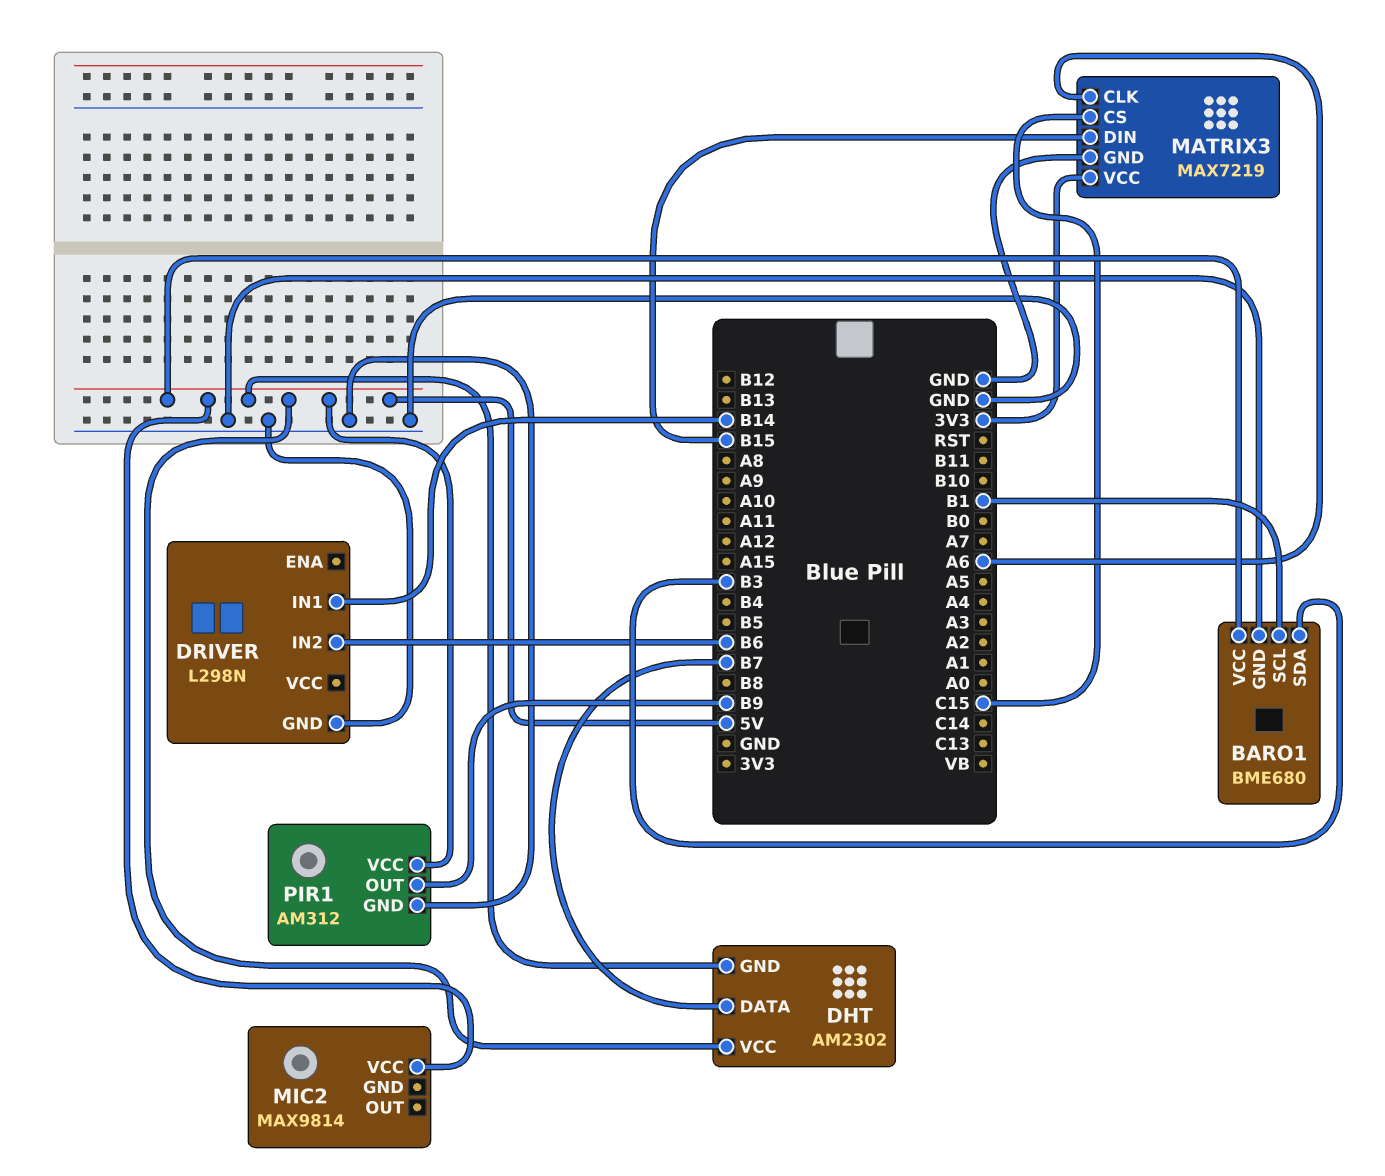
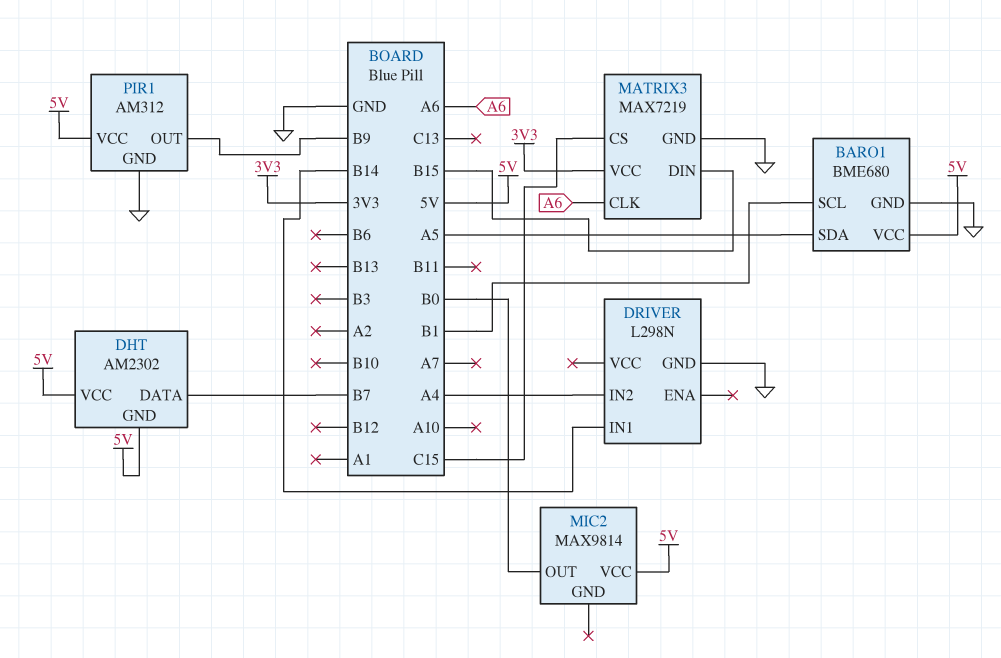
BARO1 pin SDA: B3 -> A5
DRIVER pin IN2: B6 -> A4
MIC2 pin OUT: none -> B0

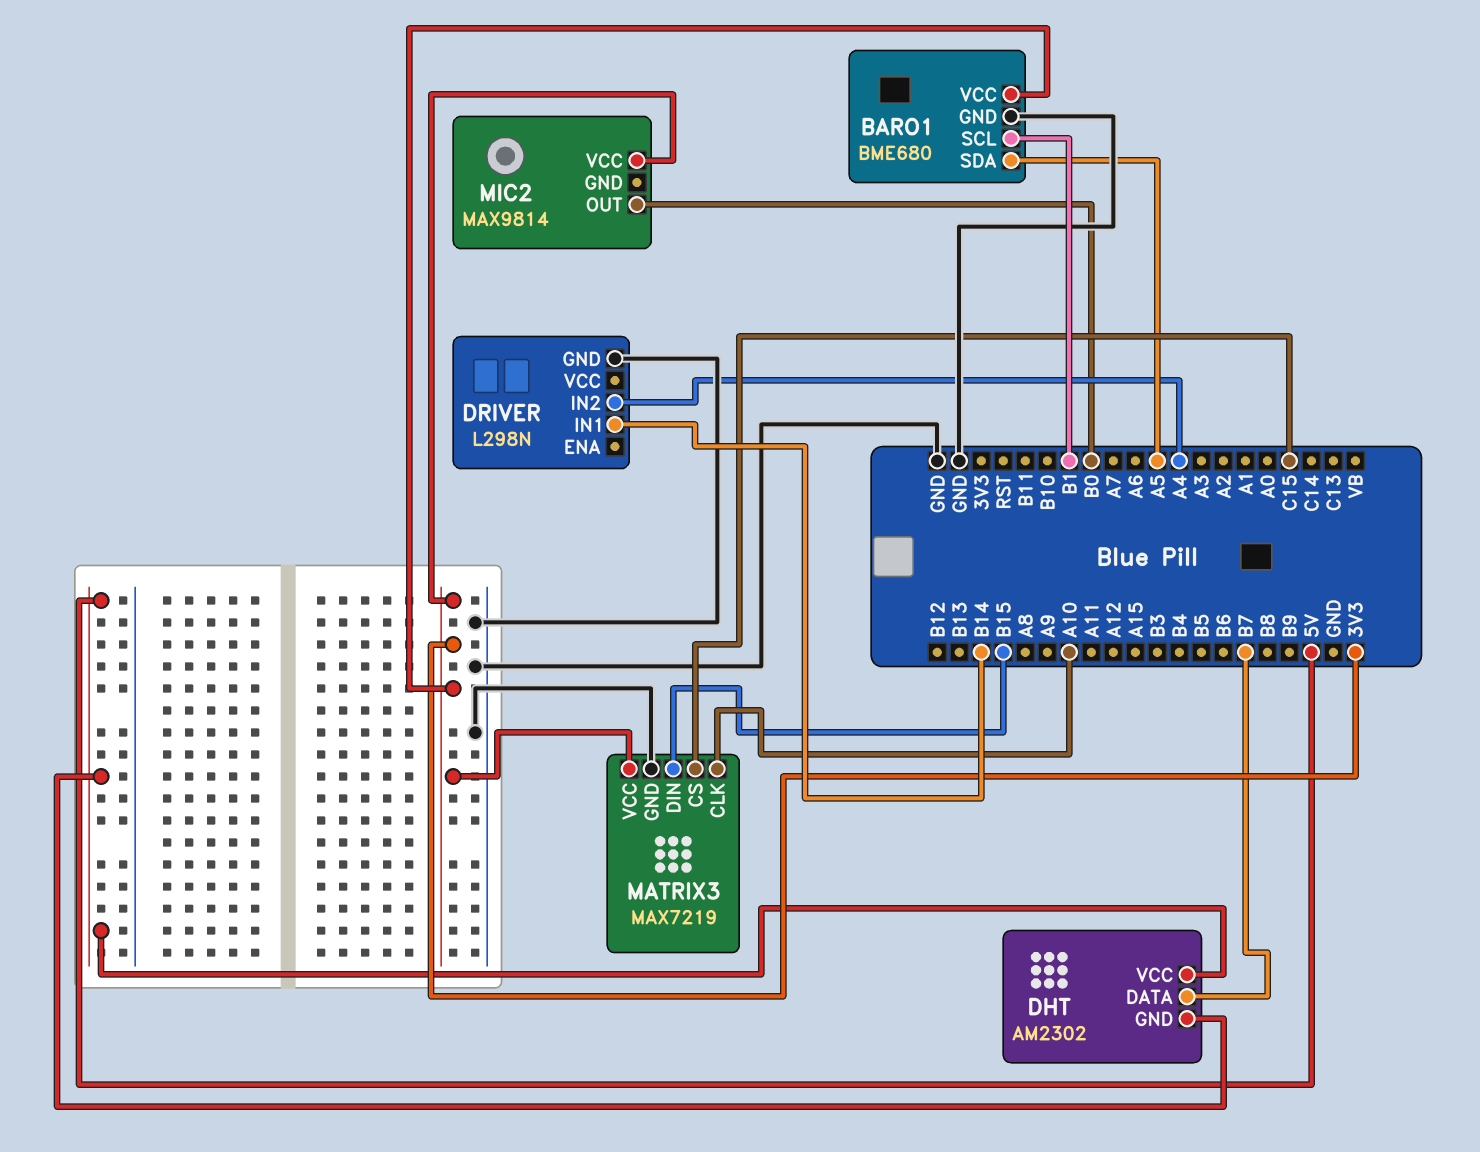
BARO1 pin VCC: 5V -> 3V3
MATRIX3 pin CLK: A6 -> A10
MIC2 pin VCC: 5V -> 3V3
PIR1: AM312 -> none
PIR1 pin GND: GND -> none
PIR1 pin OUT: B9 -> none
PIR1 pin VCC: 5V -> none

